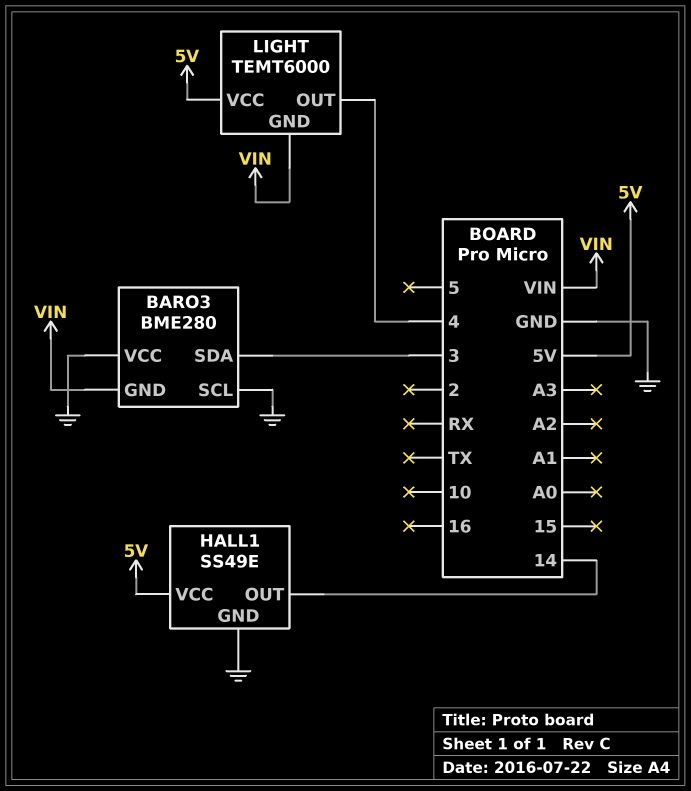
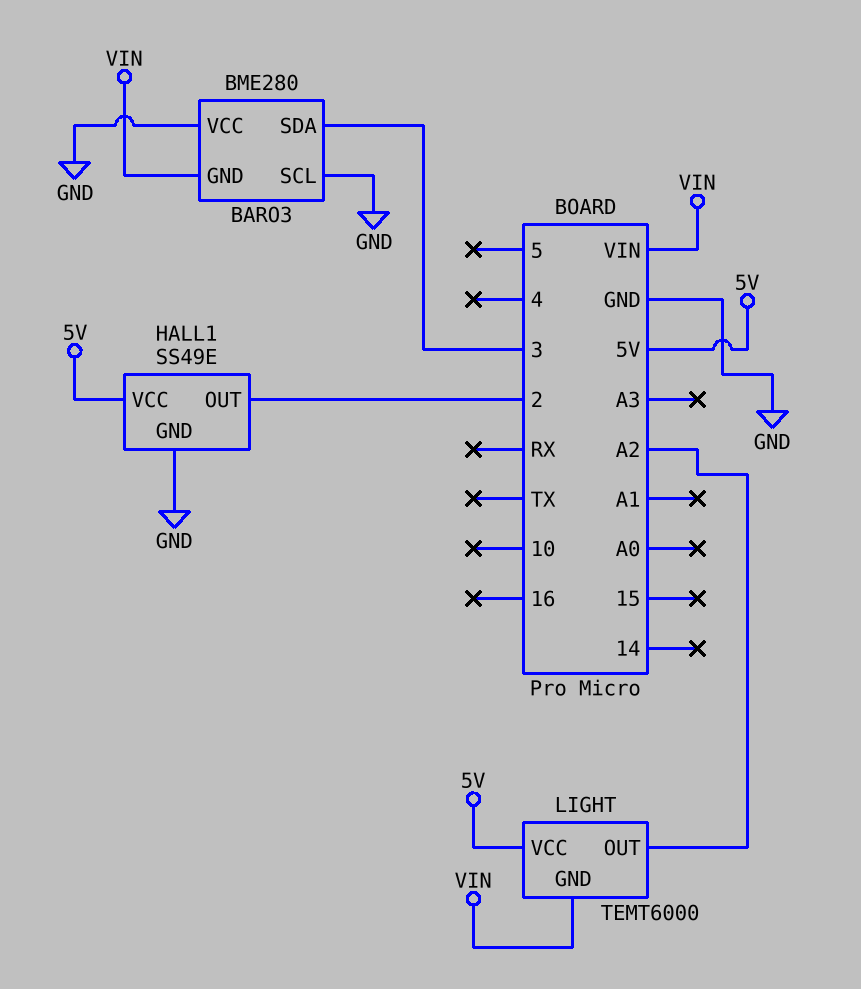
HALL1 pin OUT: 14 -> 2
LIGHT pin OUT: 4 -> A2

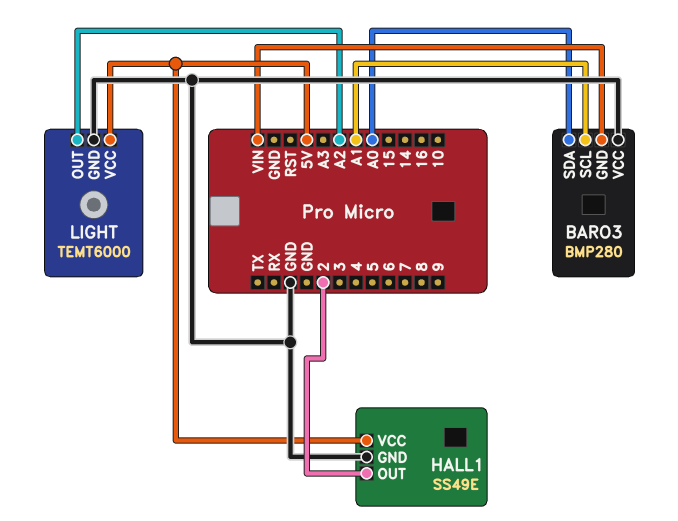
BARO3: BME280 -> BMP280
BARO3 pin SCL: GND -> A1
BARO3 pin SDA: 3 -> A0
LIGHT pin GND: VIN -> GND

